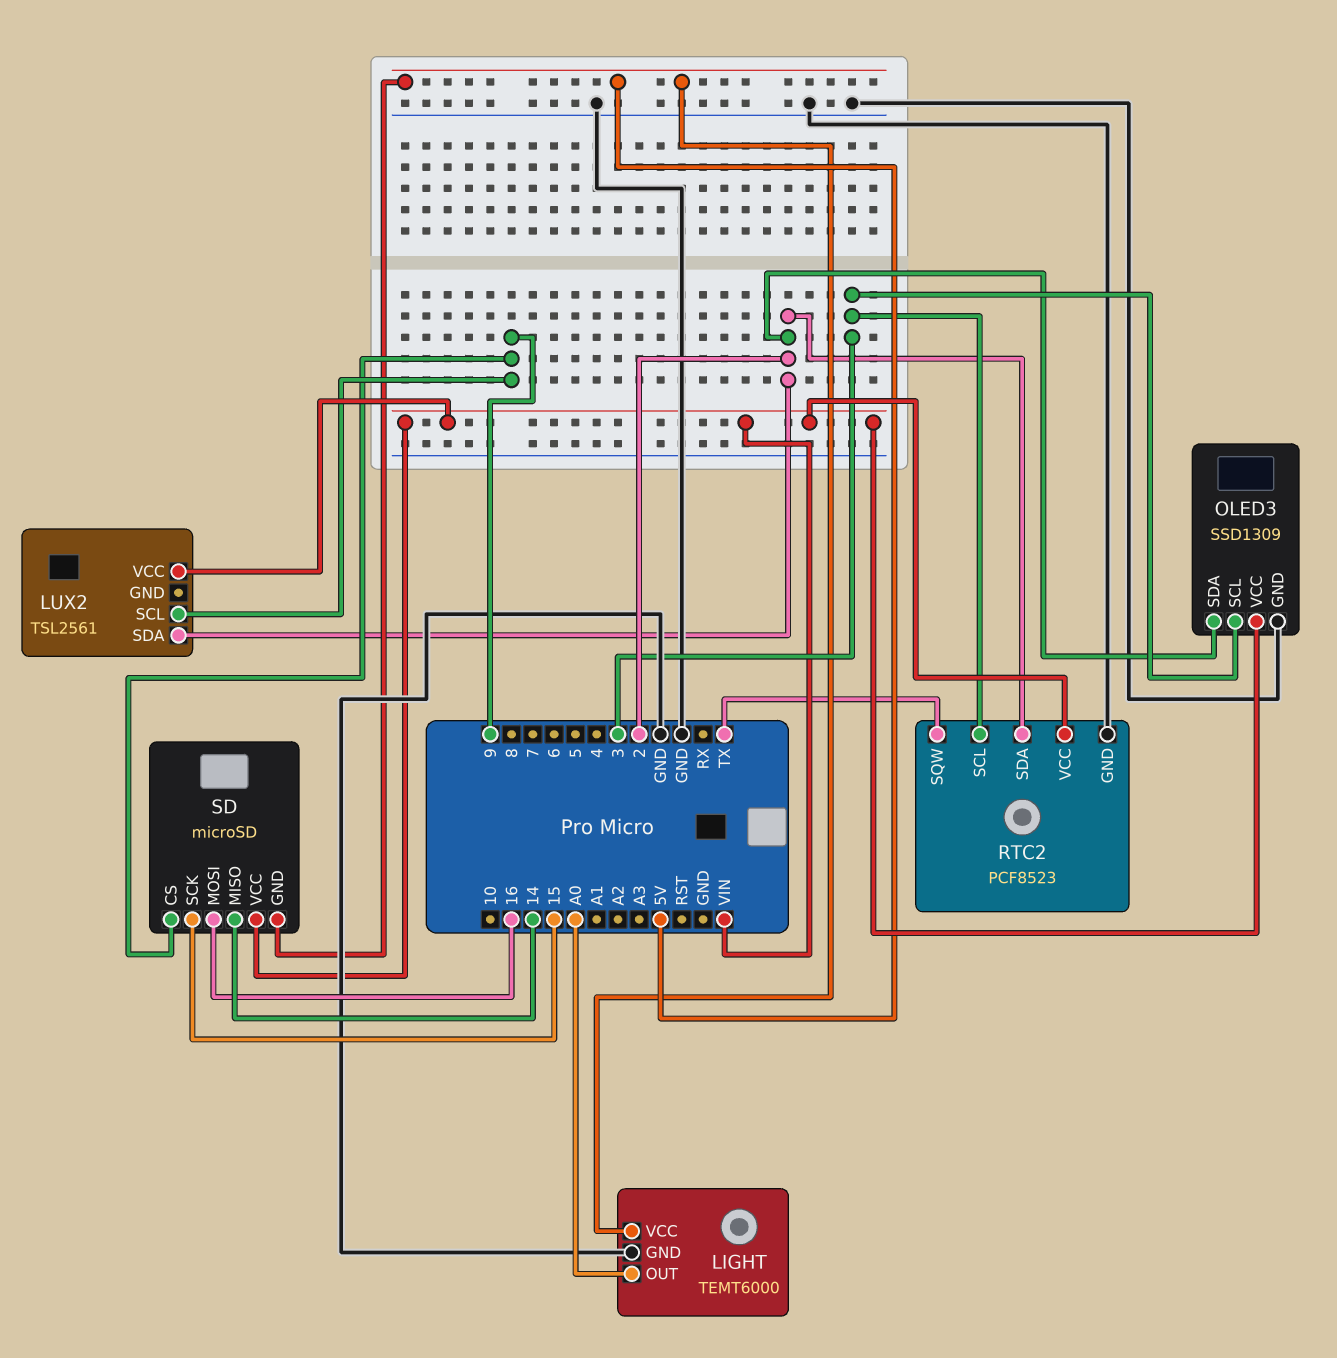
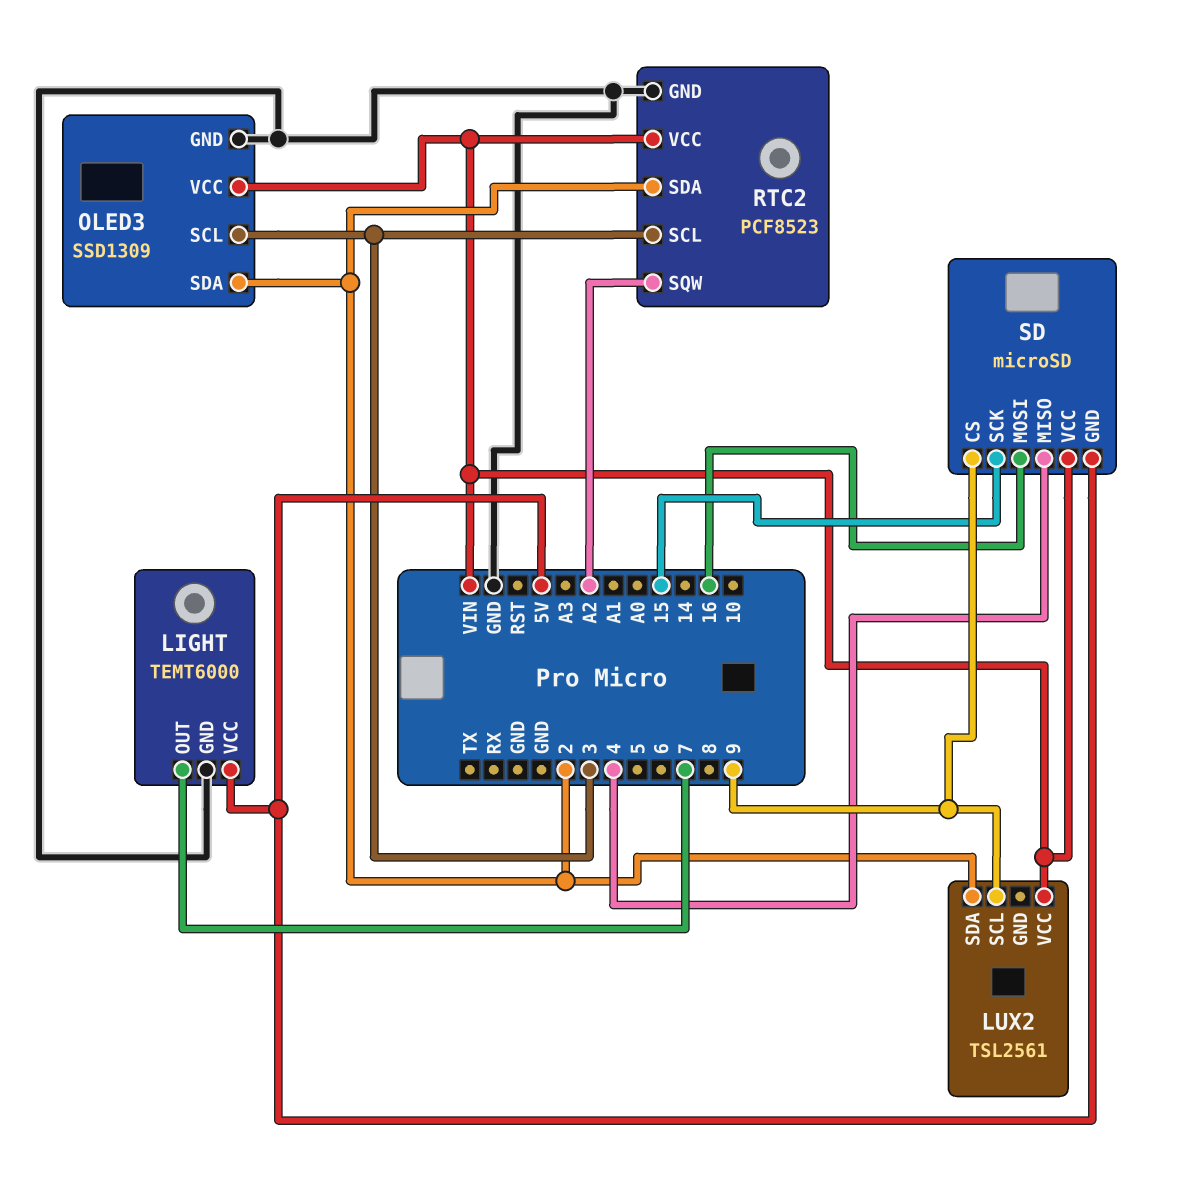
LIGHT pin OUT: A0 -> 7
RTC2 pin SQW: TX -> A2
SD pin MISO: 14 -> 4

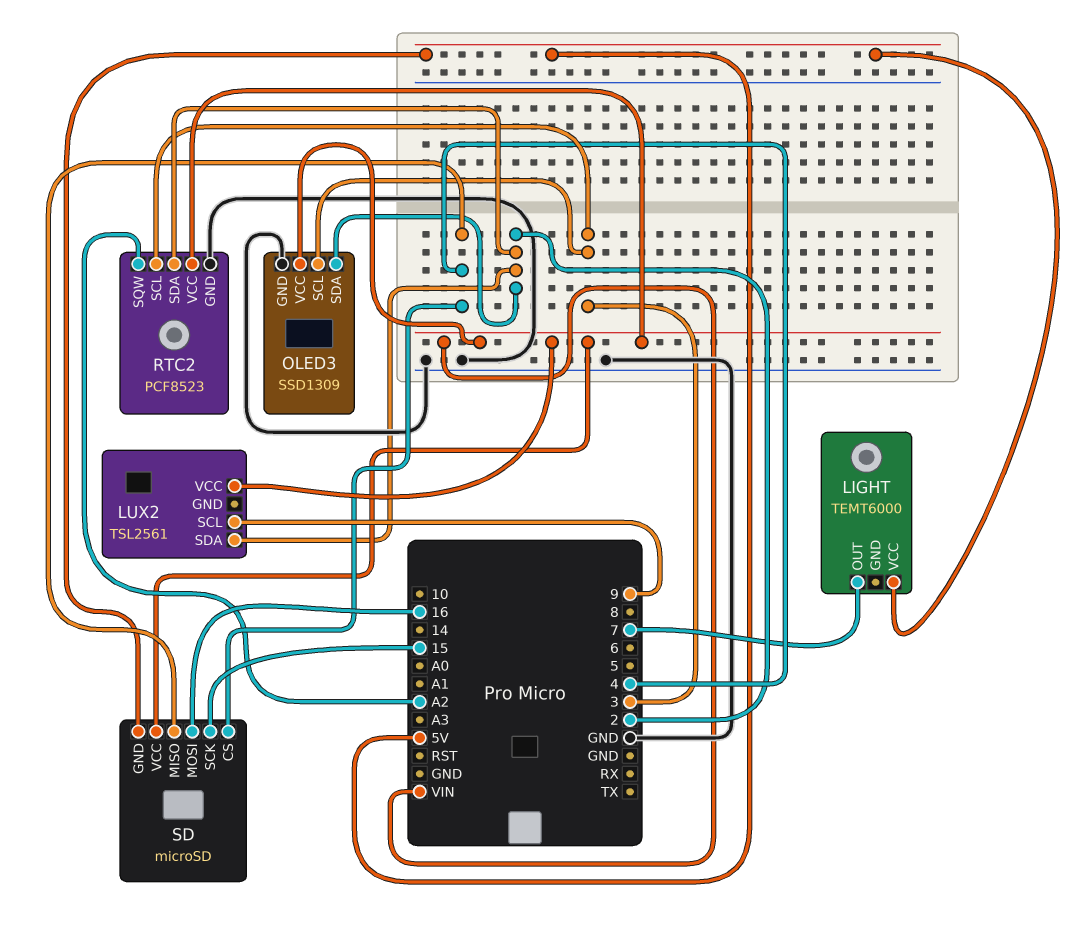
LIGHT pin GND: GND -> none
SD pin CS: 9 -> 4

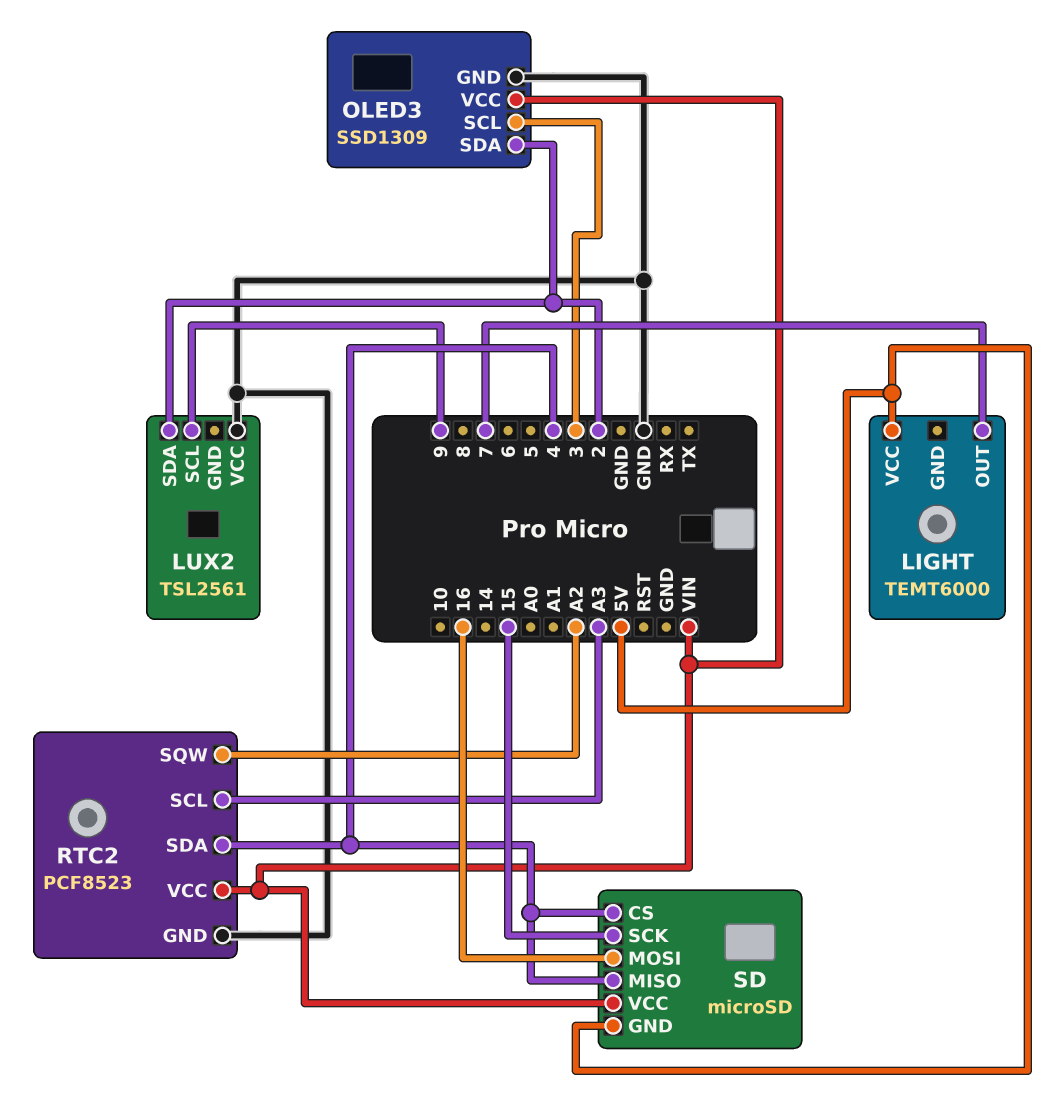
LUX2 pin VCC: VIN -> GND
RTC2 pin SCL: 3 -> A3
RTC2 pin SDA: 2 -> 4

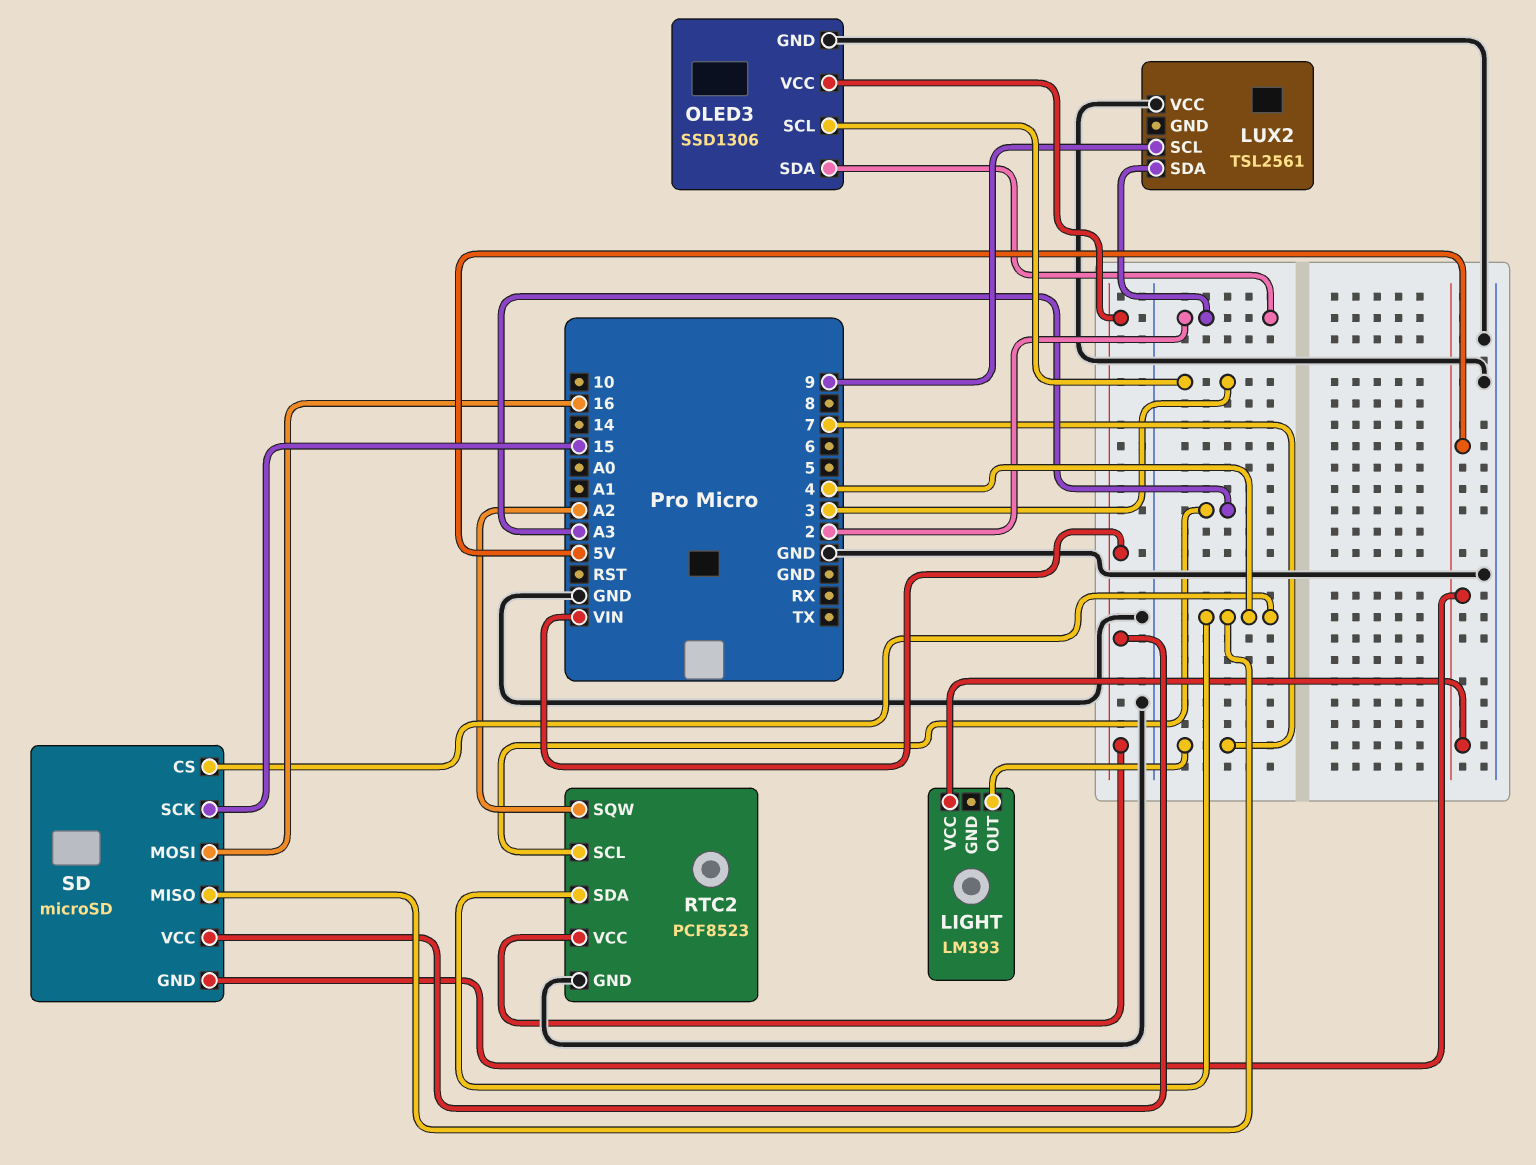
LIGHT: TEMT6000 -> LM393
OLED3: SSD1309 -> SSD1306

